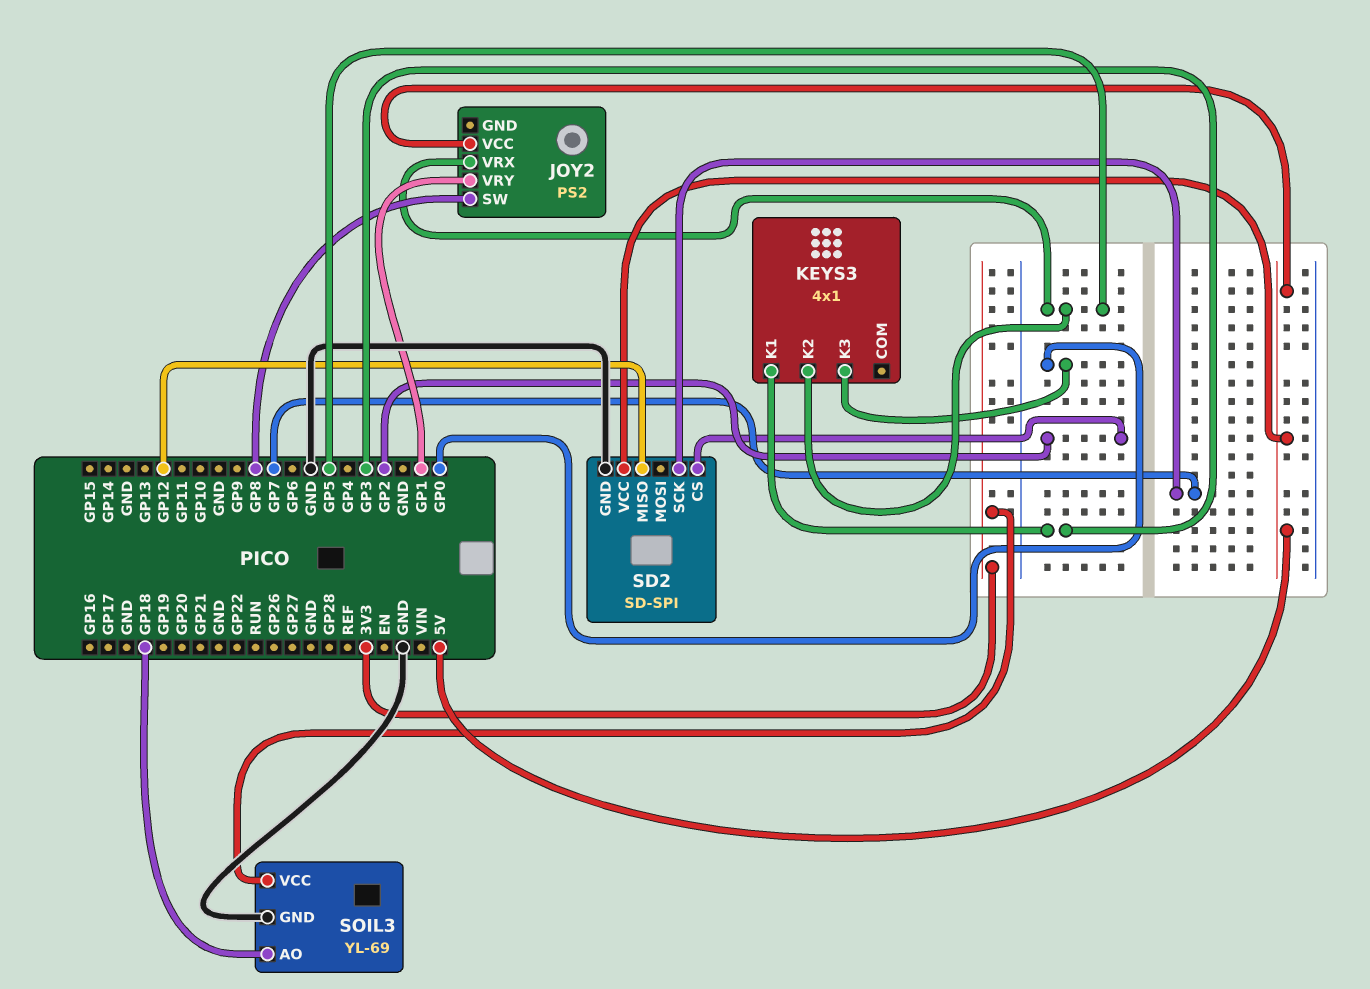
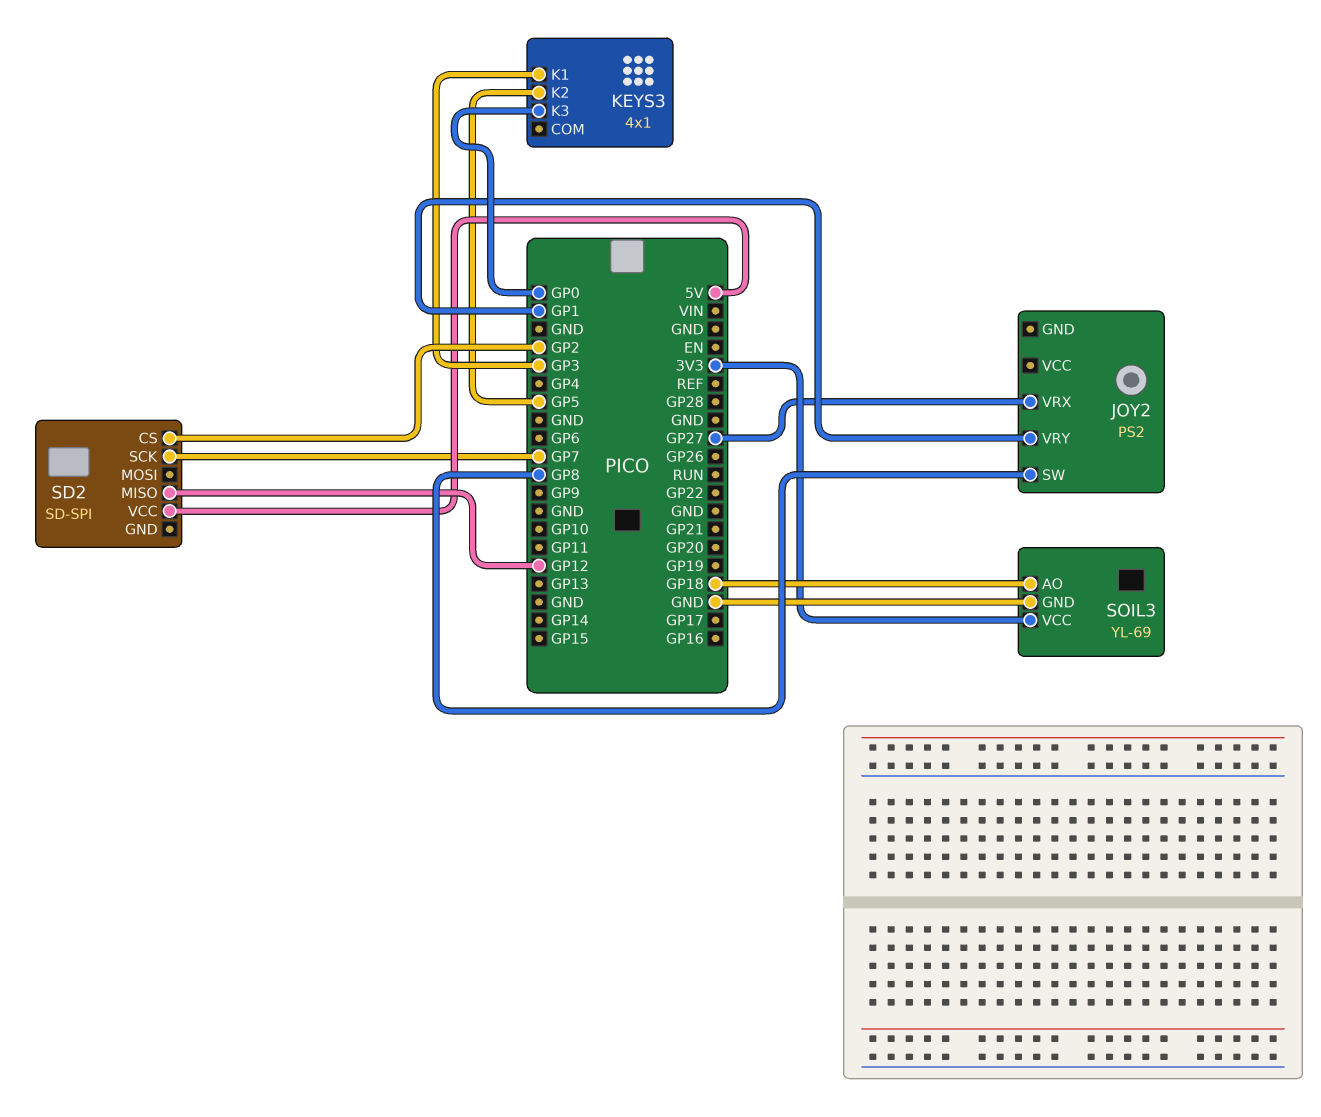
JOY2 pin VCC: 5V -> none
JOY2 pin VRX: GP5 -> GP27
SD2 pin GND: GND -> none

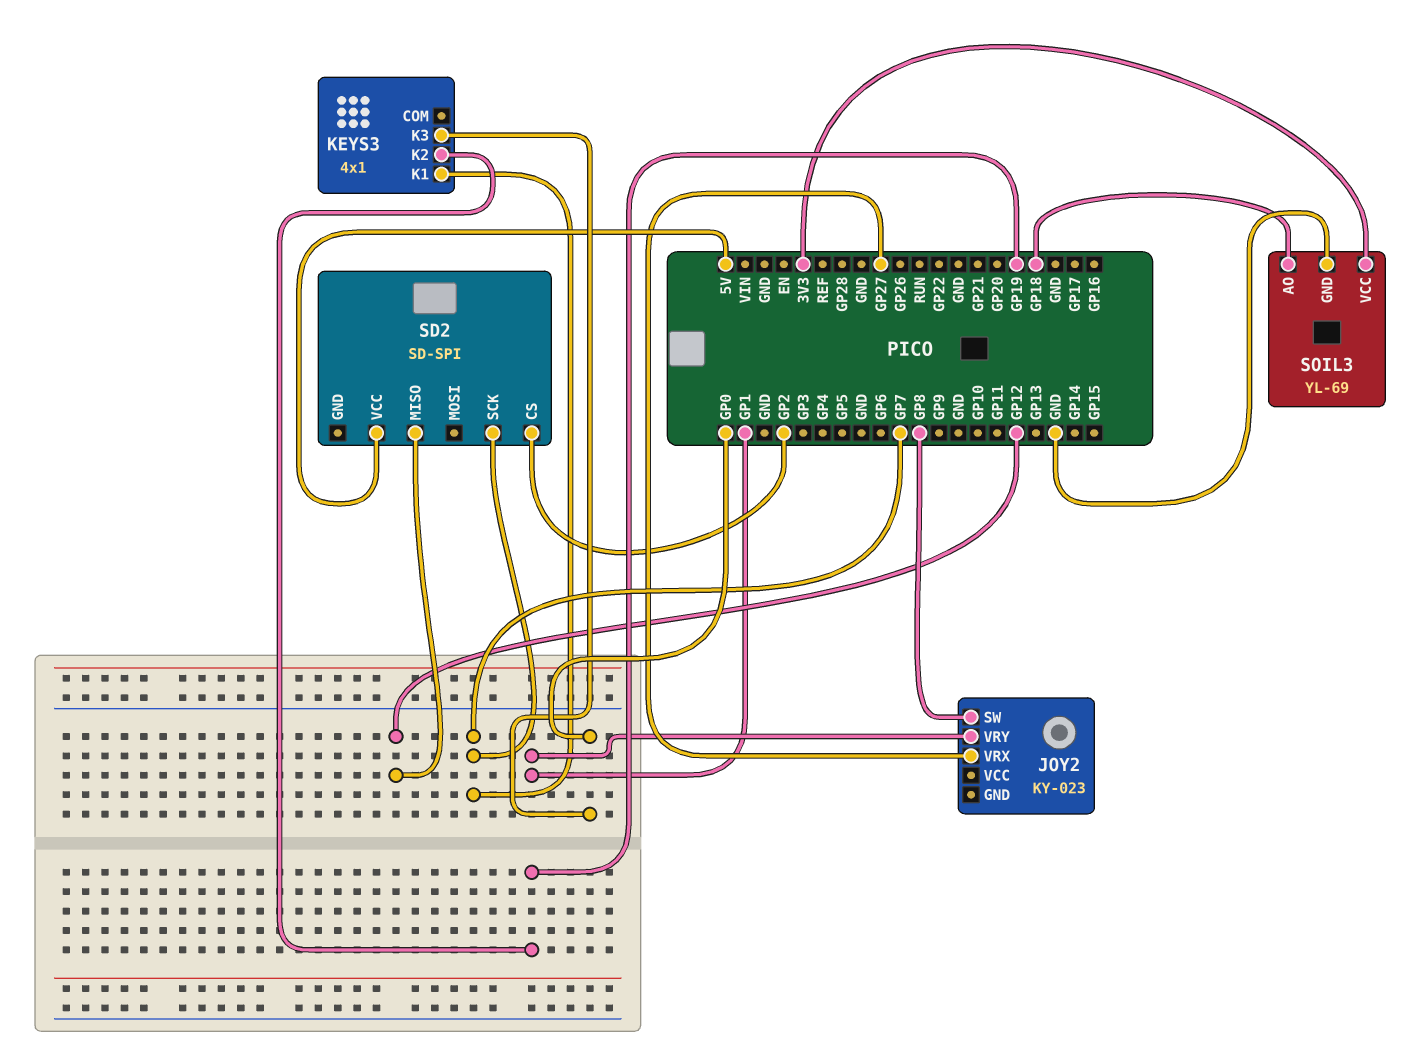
JOY2: PS2 -> KY-023
KEYS3 pin K1: GP3 -> GP7
KEYS3 pin K2: GP5 -> GP19

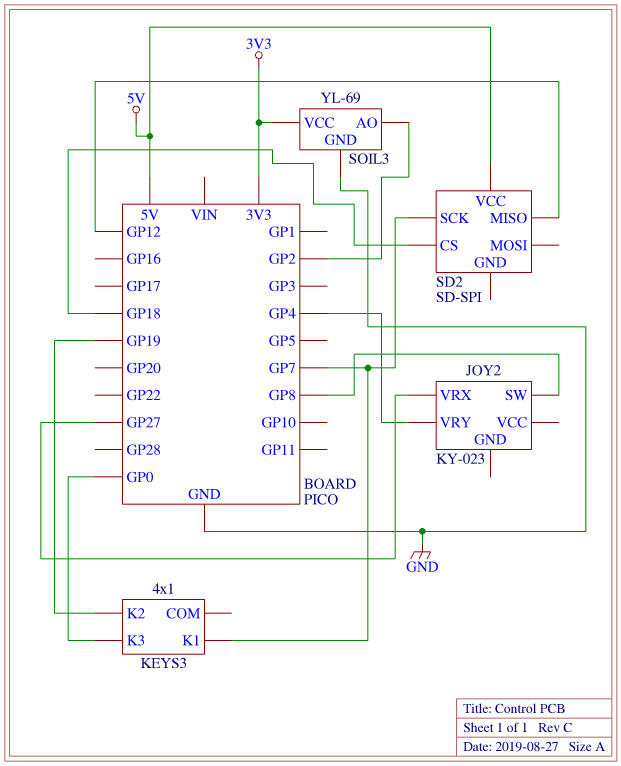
JOY2 pin VRY: GP1 -> GP4
SD2 pin CS: GP2 -> GP18
SOIL3 pin AO: GP18 -> GP2

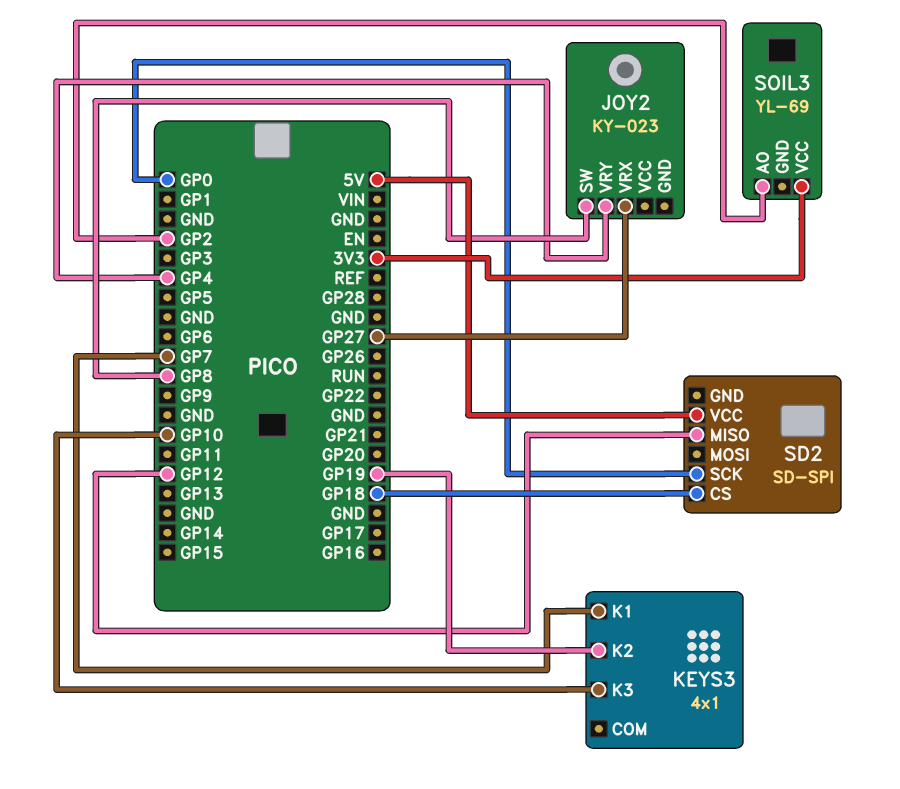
KEYS3 pin K3: GP0 -> GP10
SD2 pin SCK: GP7 -> GP0
SOIL3 pin GND: GND -> none

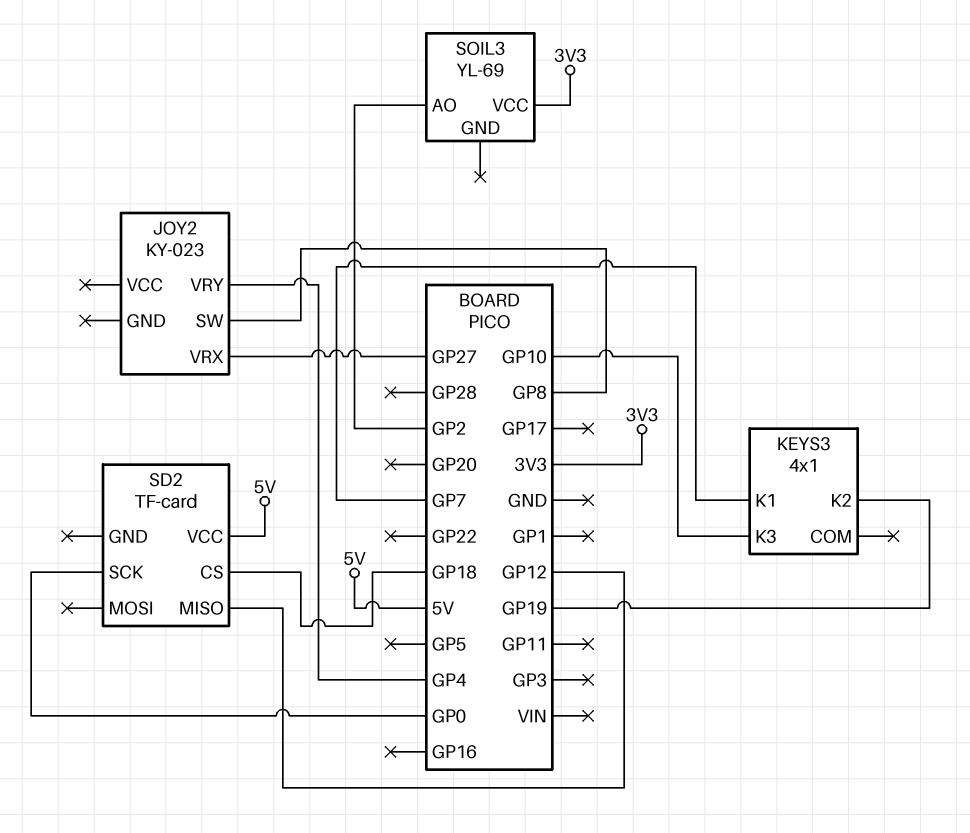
SD2: SD-SPI -> TF-card

